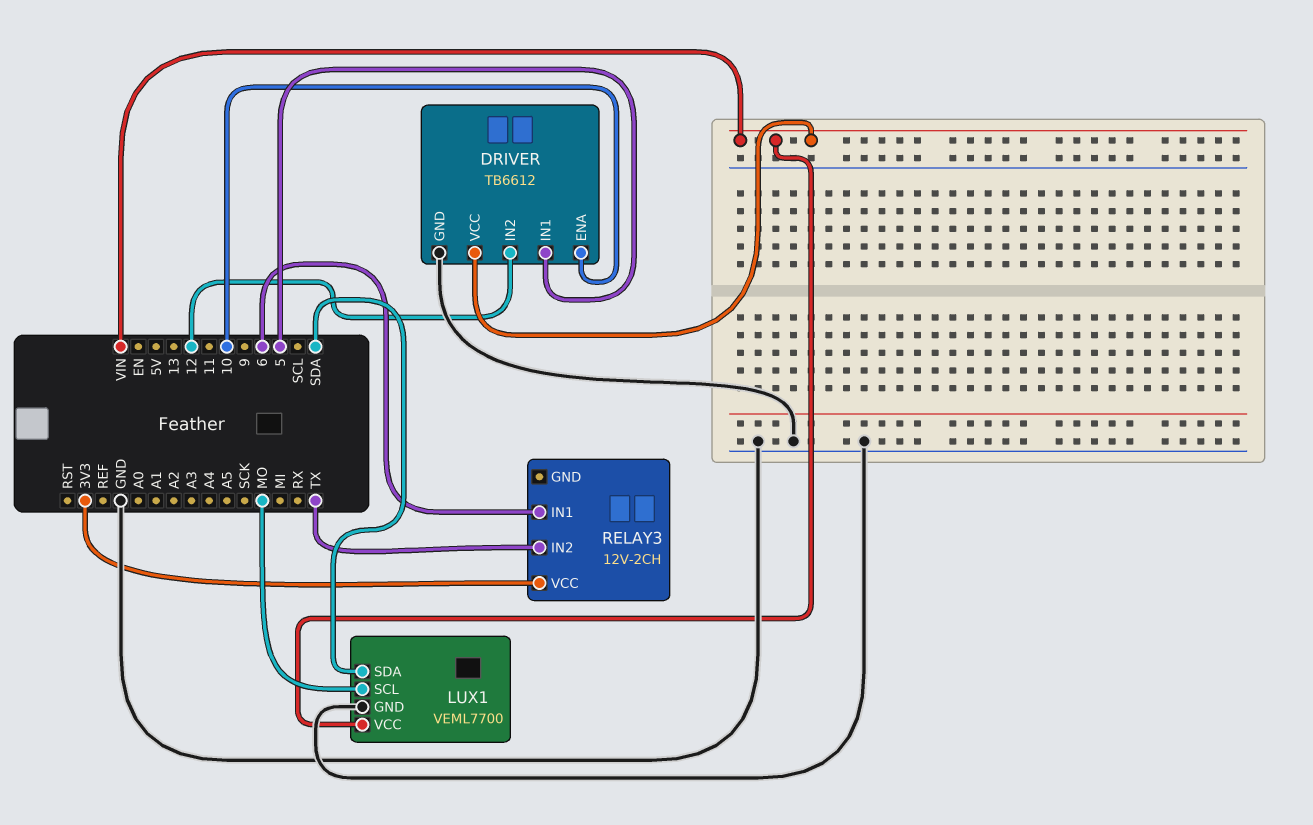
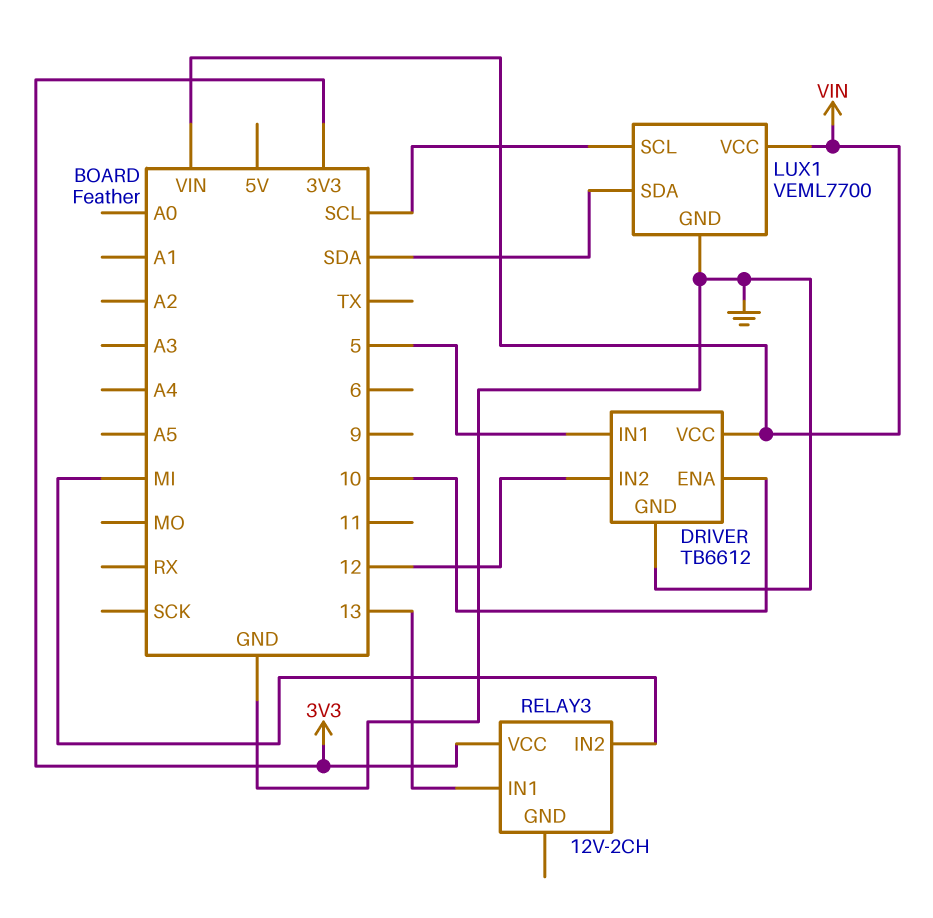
LUX1 pin SCL: MO -> SCL
RELAY3 pin IN1: 6 -> 13
RELAY3 pin IN2: TX -> MI

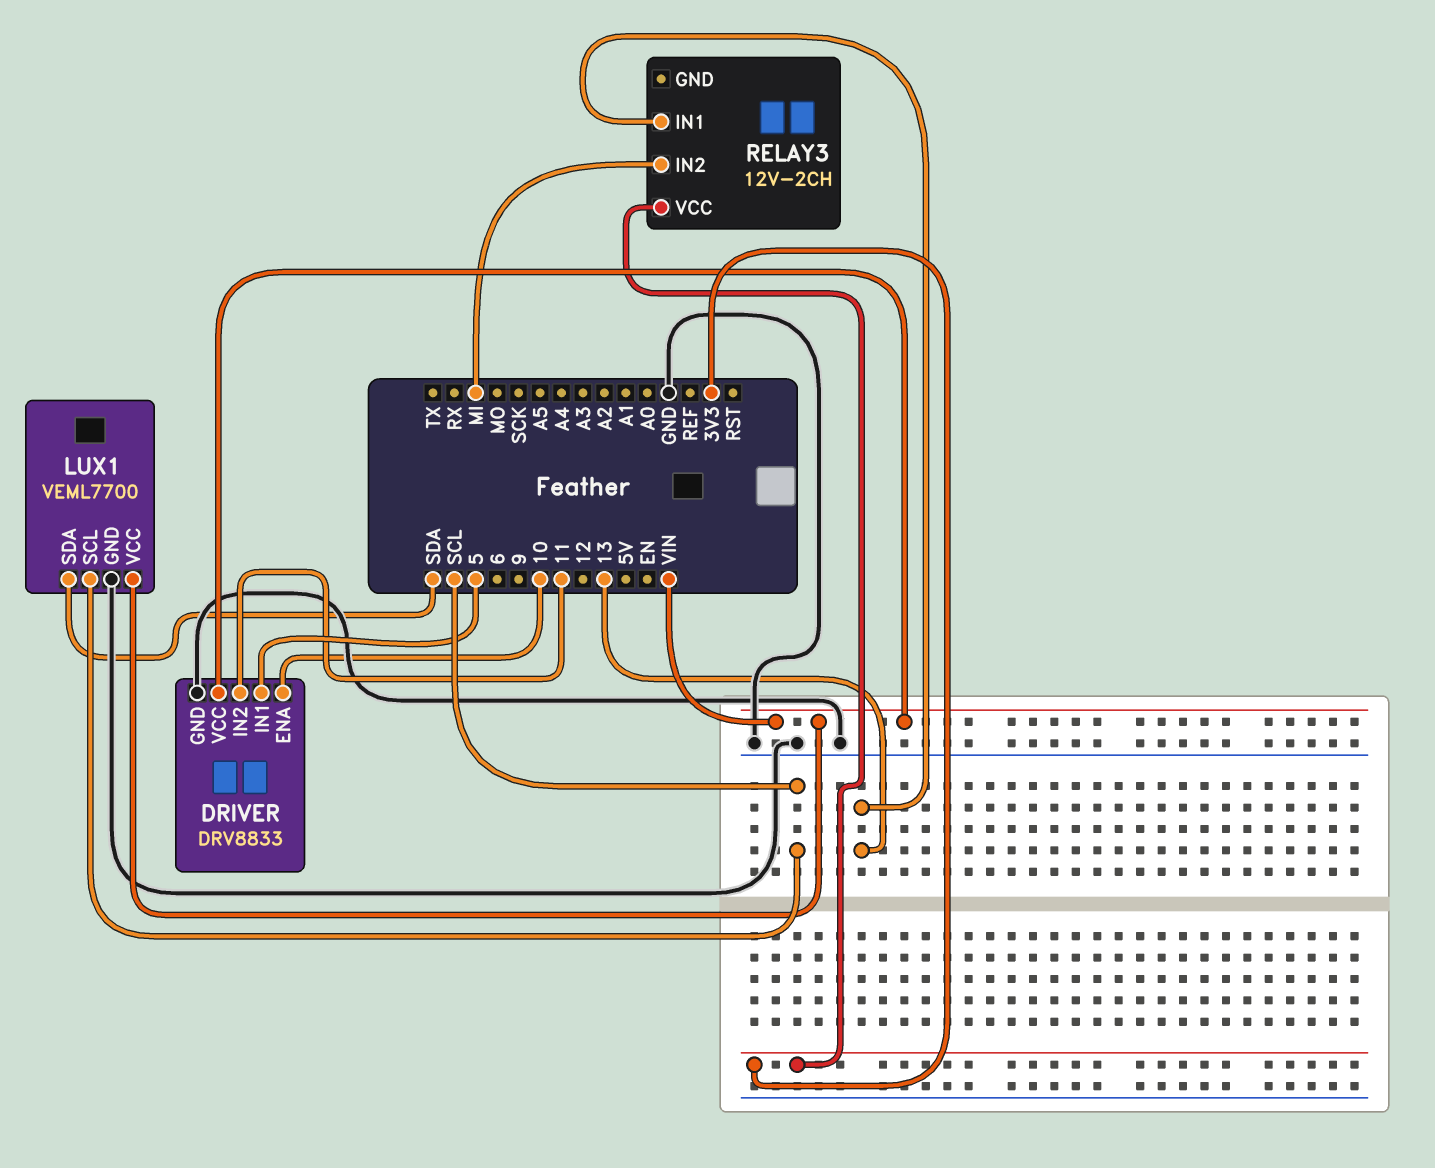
DRIVER: TB6612 -> DRV8833
DRIVER pin IN2: 12 -> 11

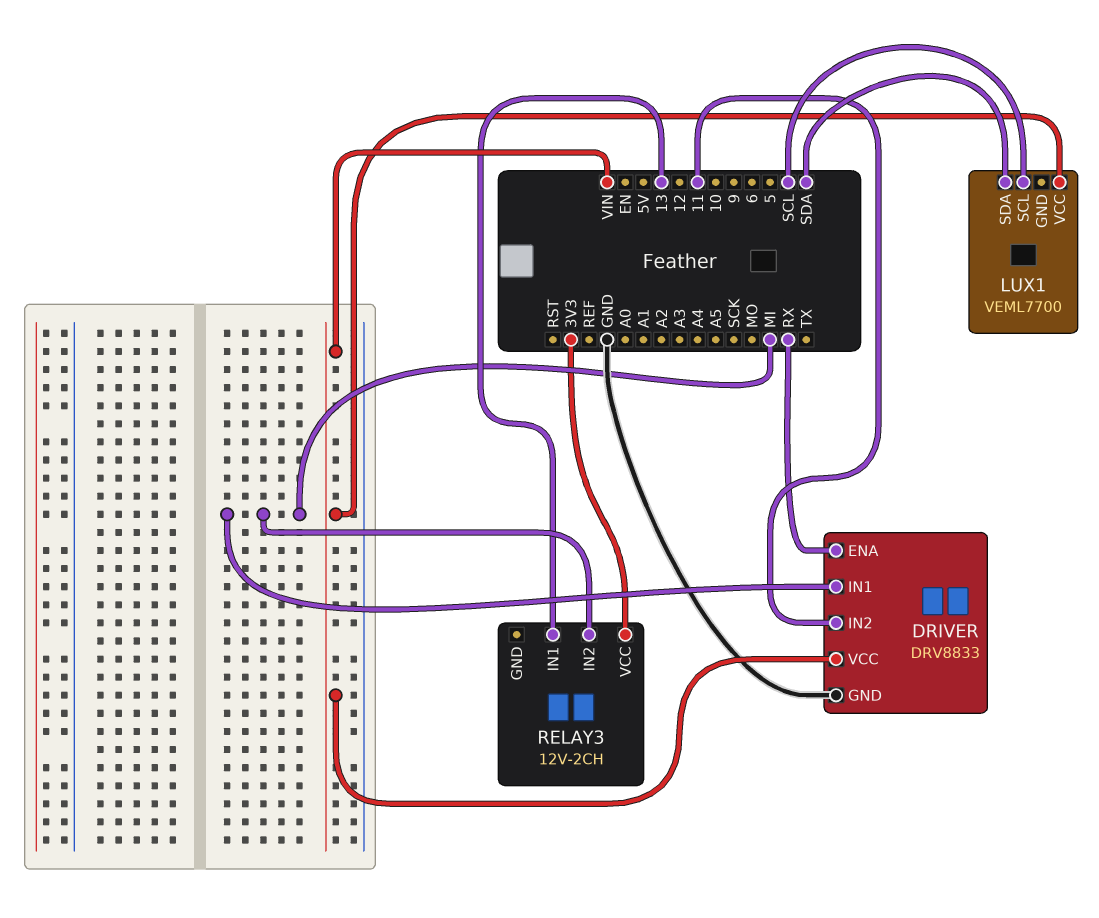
DRIVER pin ENA: 10 -> RX
DRIVER pin IN1: 5 -> MI
LUX1 pin GND: GND -> none

